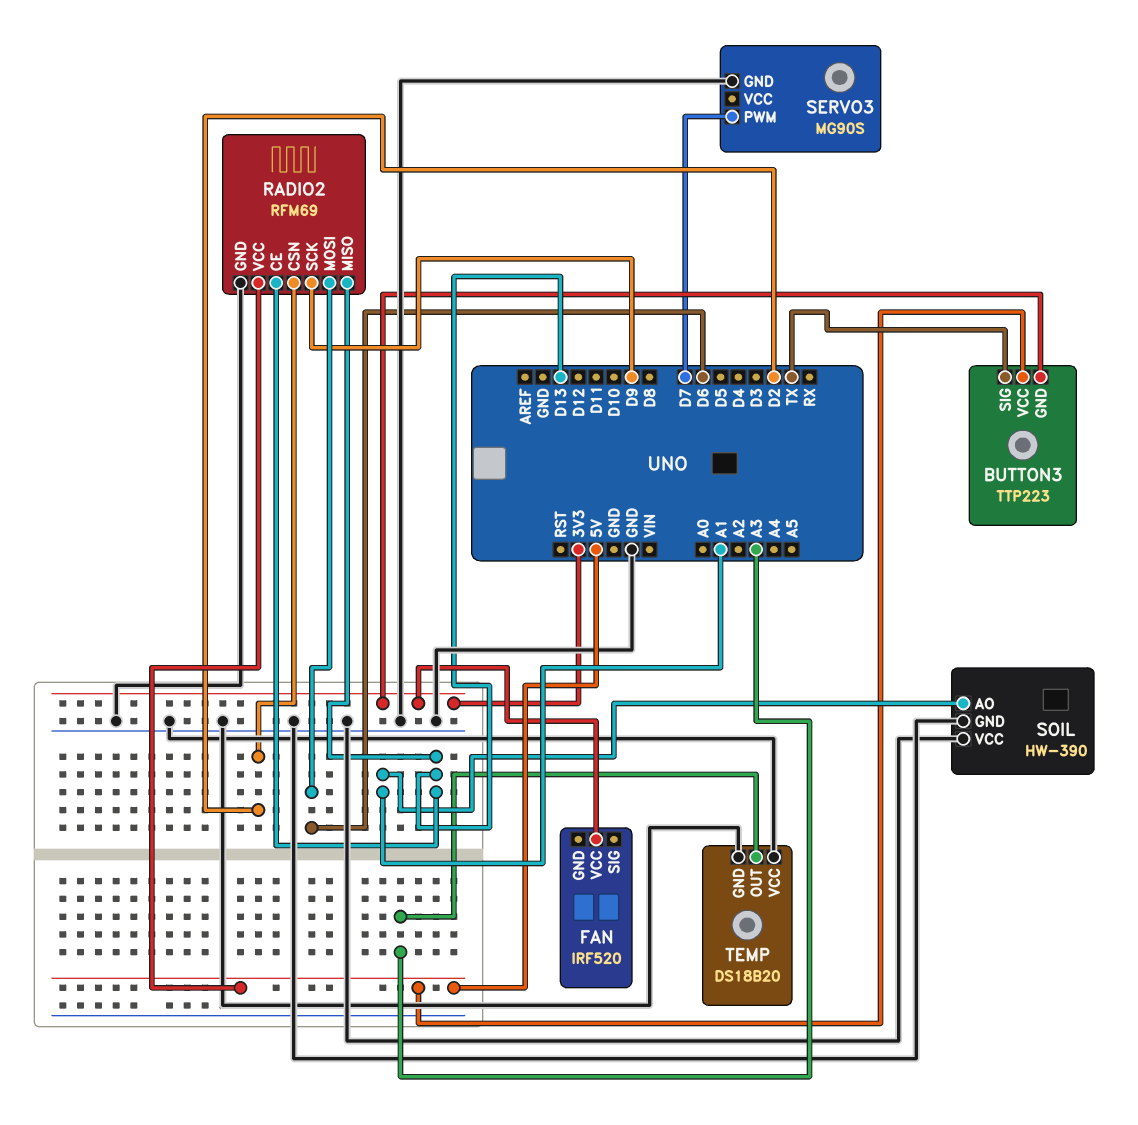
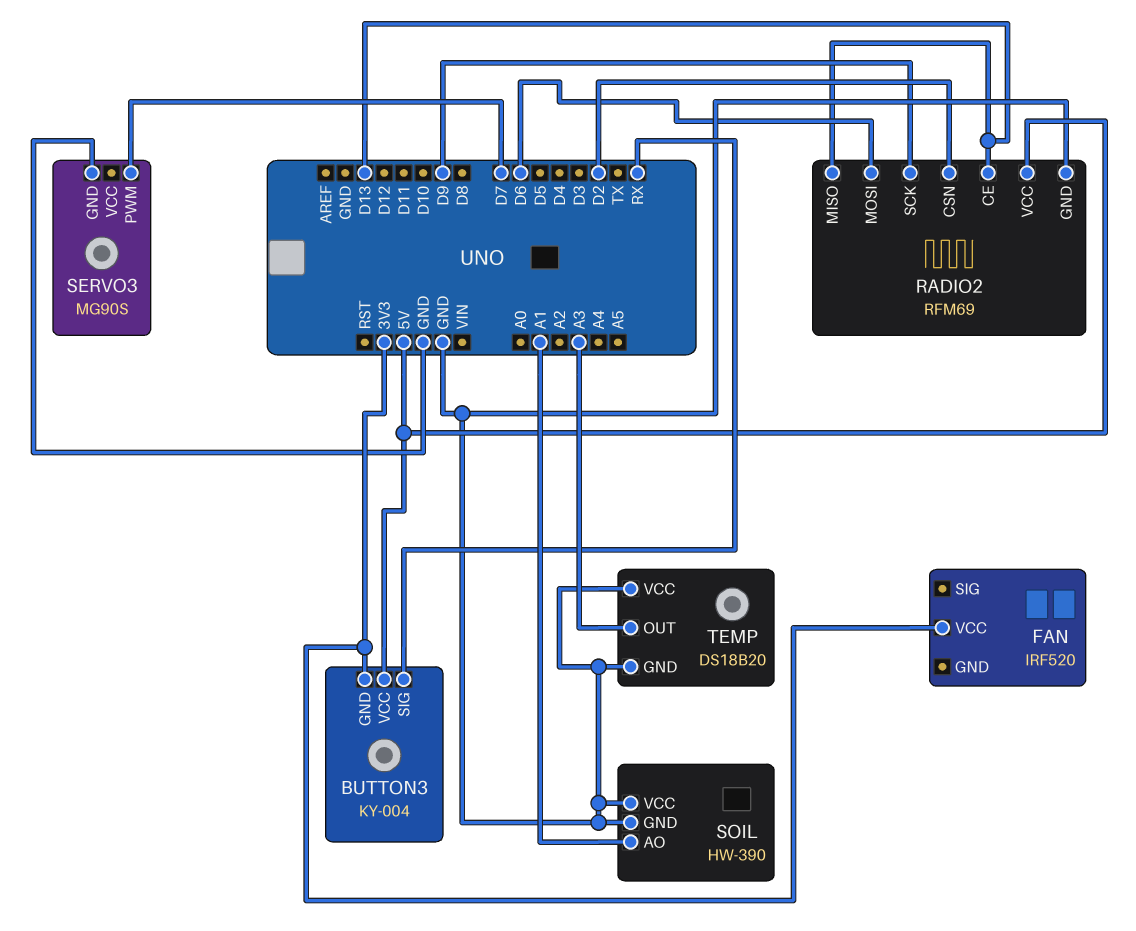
BUTTON3: TTP223 -> KY-004
BUTTON3 pin SIG: TX -> RX

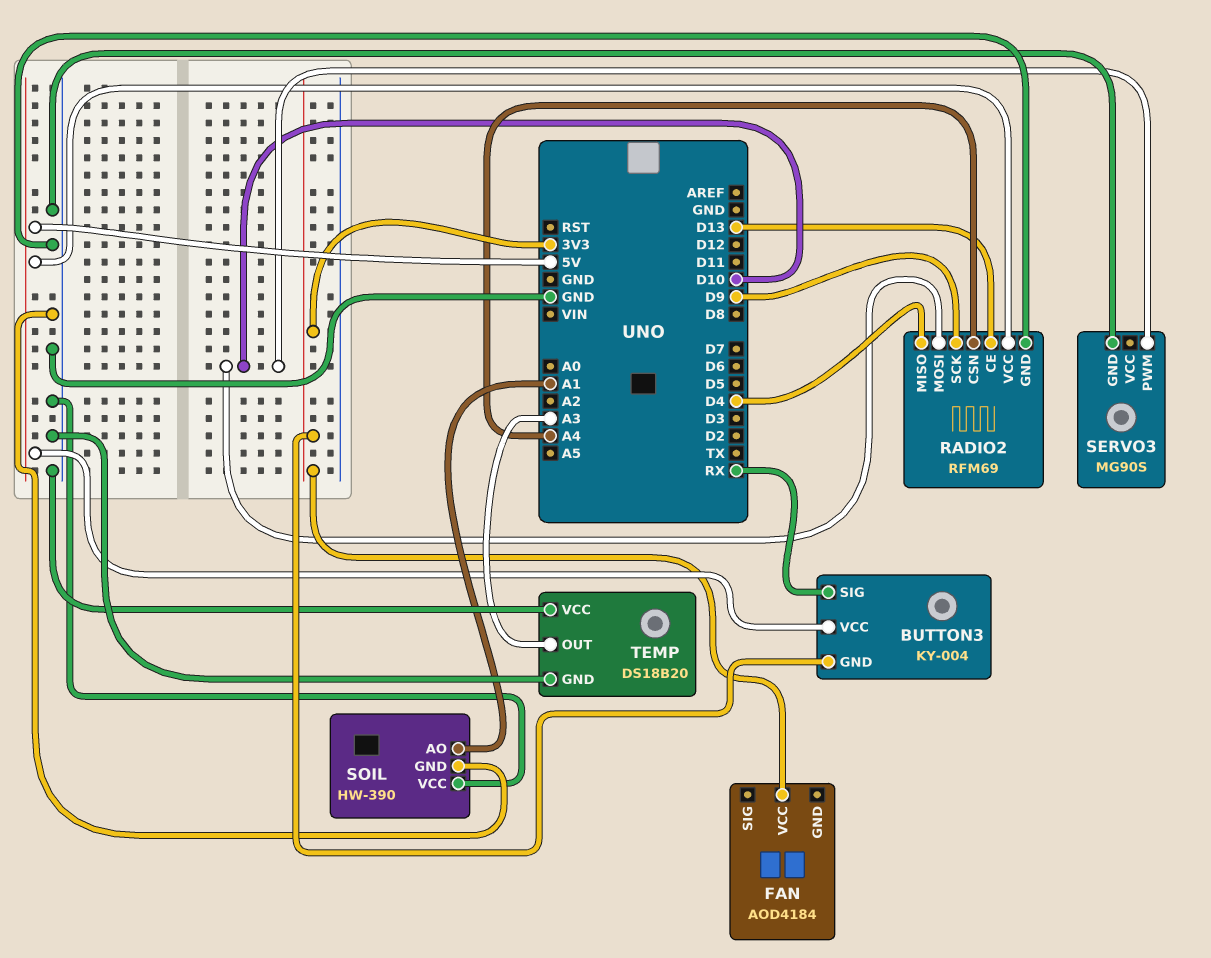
FAN: IRF520 -> AOD4184
RADIO2 pin CSN: D2 -> A4
RADIO2 pin MISO: D13 -> D4
RADIO2 pin MOSI: D6 -> D10
SERVO3 pin PWM: D7 -> D10

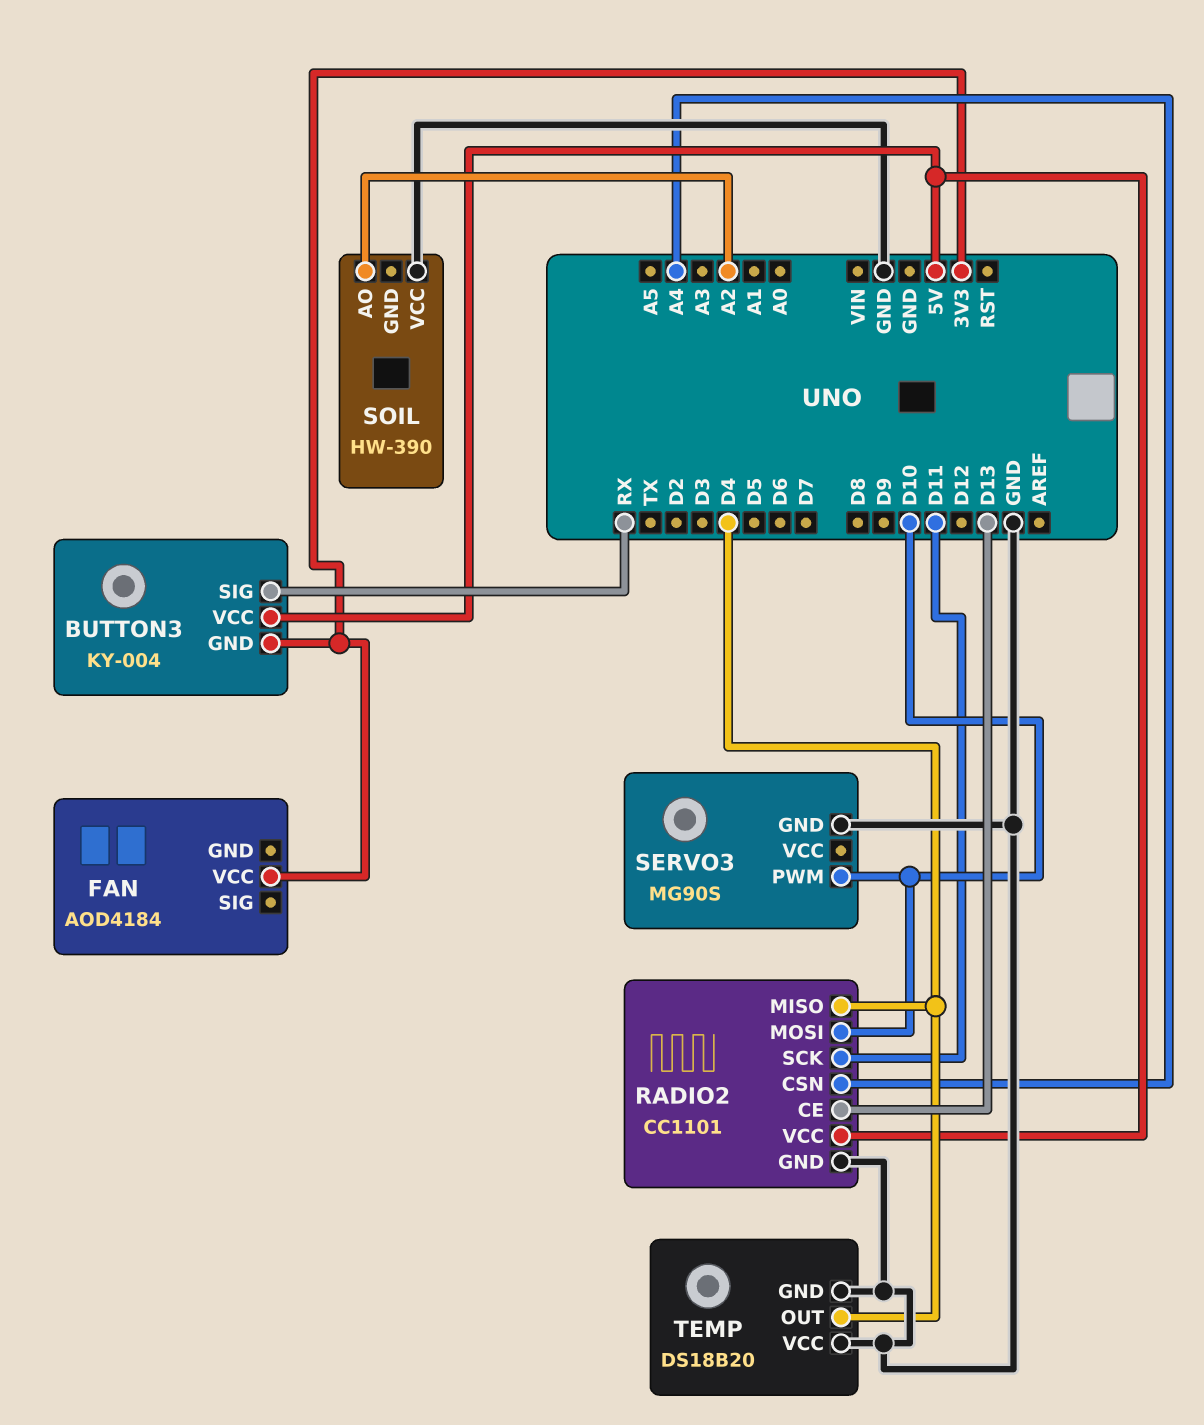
RADIO2: RFM69 -> CC1101
RADIO2 pin SCK: D9 -> D11
SOIL pin AO: A1 -> A2
SOIL pin GND: GND -> none
TEMP pin OUT: A3 -> D4

